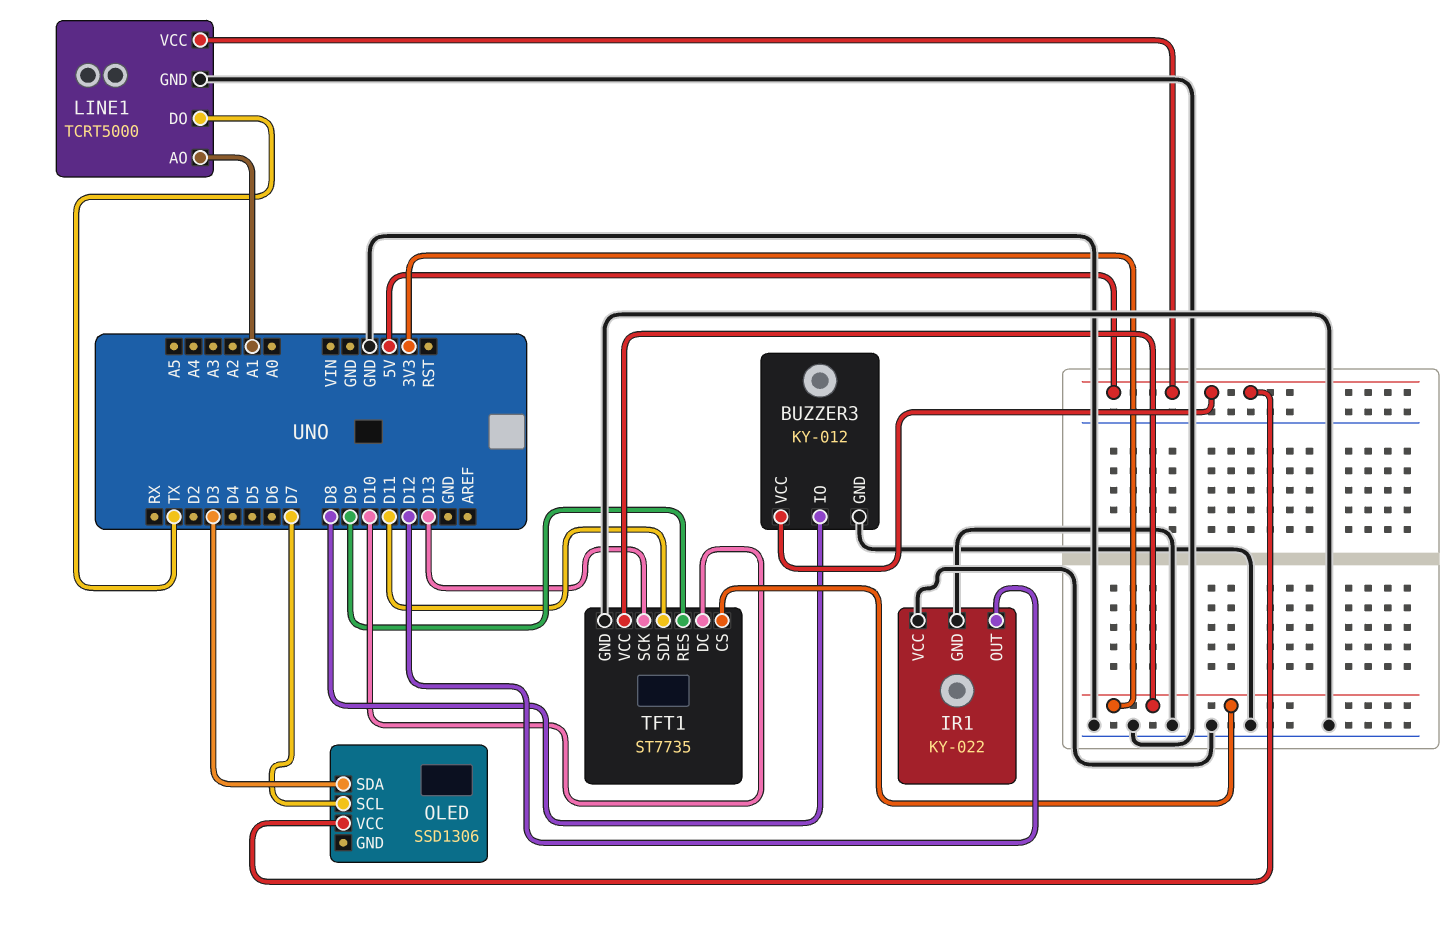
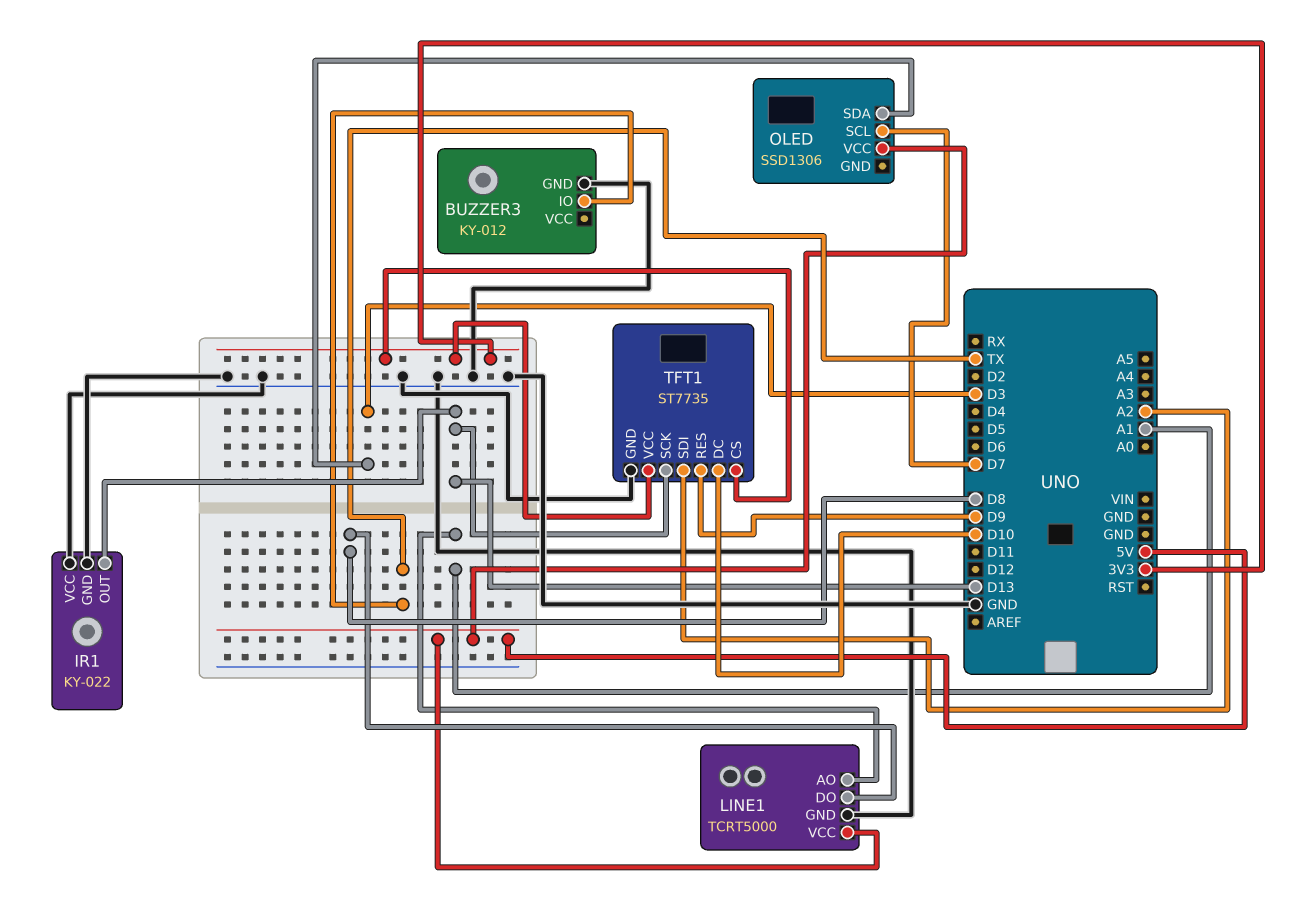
BUZZER3 pin IO: D8 -> TX
BUZZER3 pin VCC: 5V -> none
IR1 pin OUT: D12 -> D13
LINE1 pin DO: TX -> D8
TFT1 pin SDI: D11 -> A2

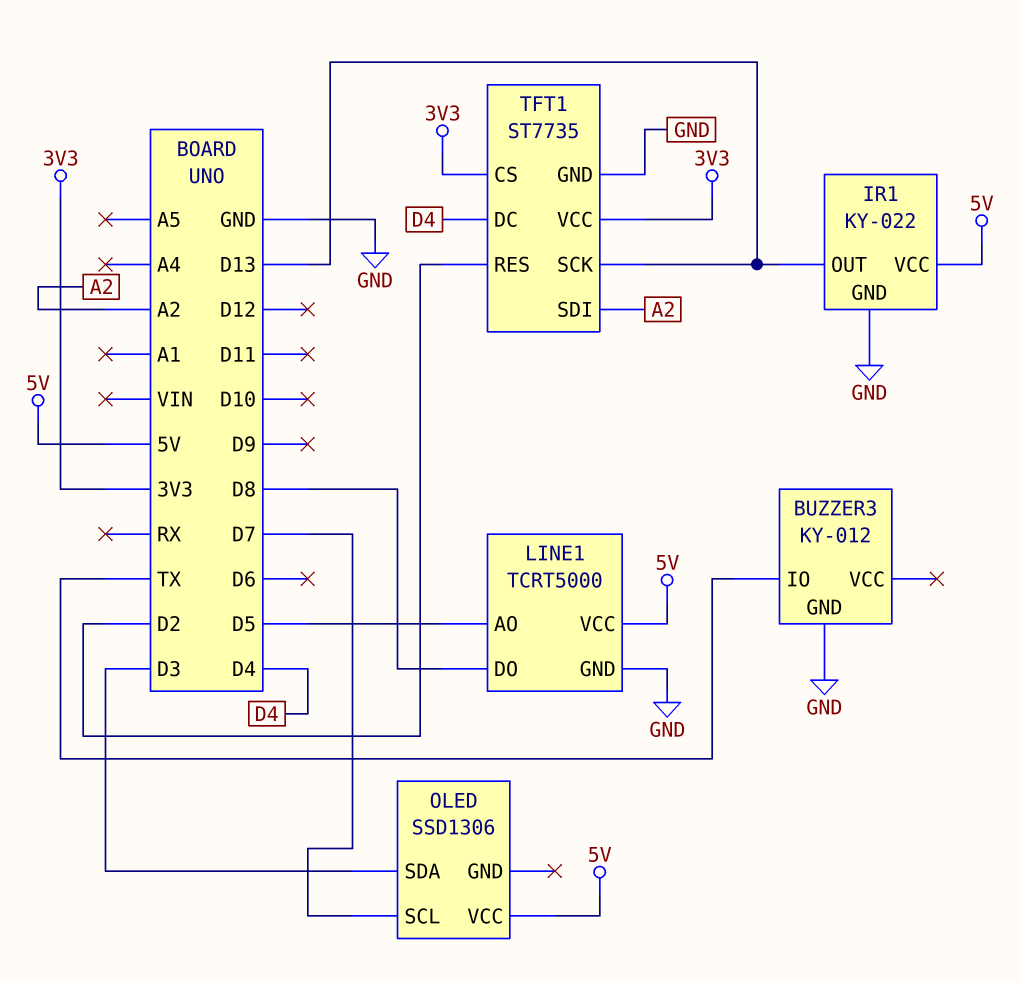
IR1 pin VCC: GND -> 5V
LINE1 pin AO: A1 -> D5
TFT1 pin DC: D10 -> D4
TFT1 pin RES: D9 -> D2

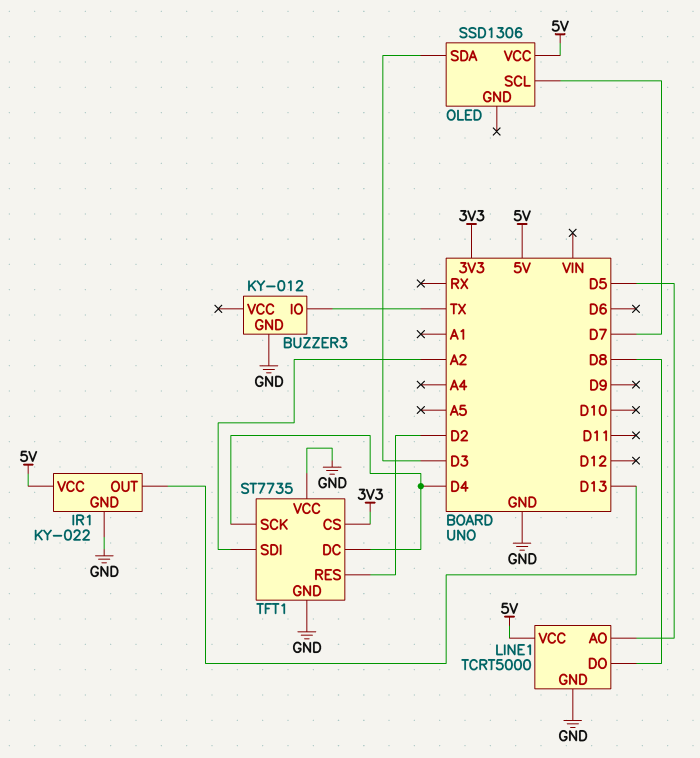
TFT1 pin SCK: D13 -> D4
TFT1 pin VCC: 3V3 -> GND

